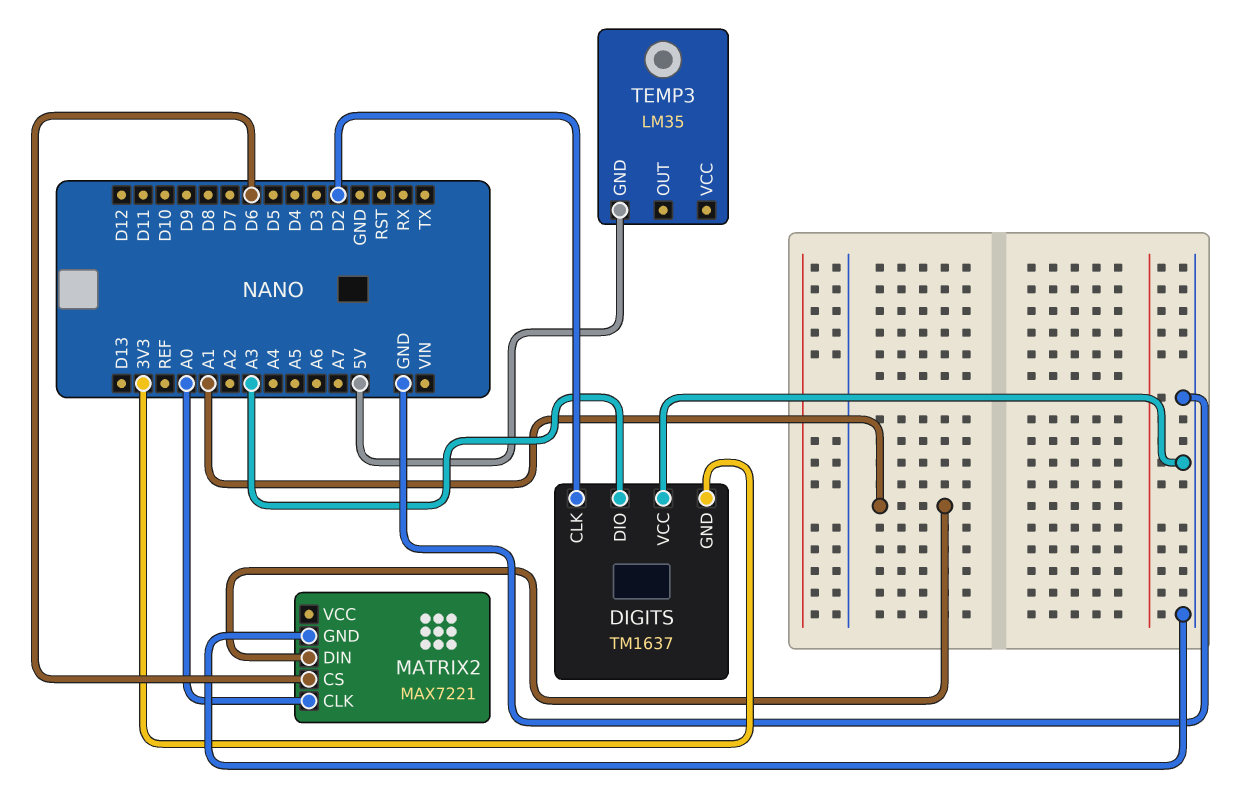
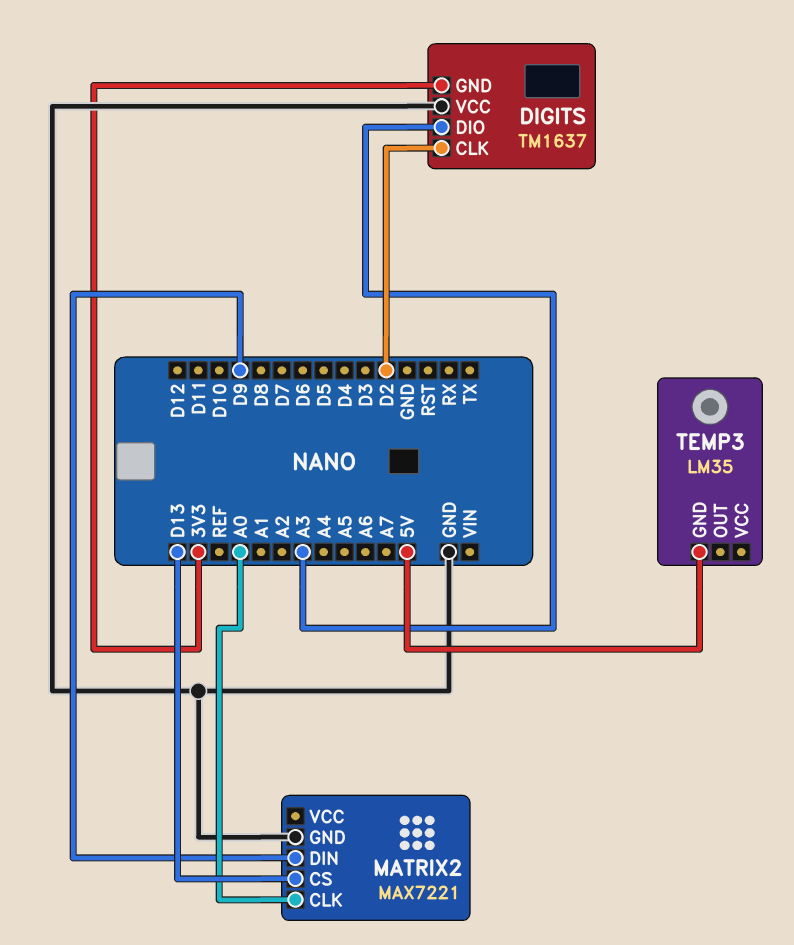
MATRIX2 pin CS: D6 -> D13
MATRIX2 pin DIN: A1 -> D9

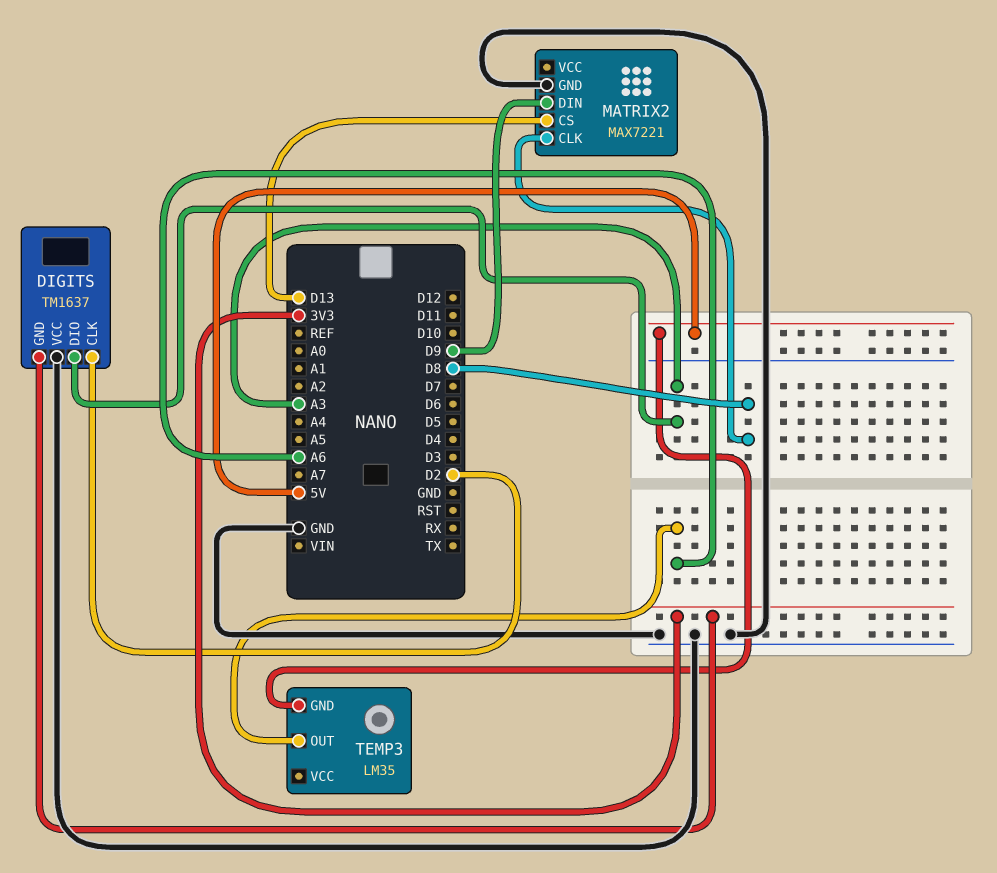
MATRIX2 pin CLK: A0 -> D8
TEMP3 pin OUT: none -> A6

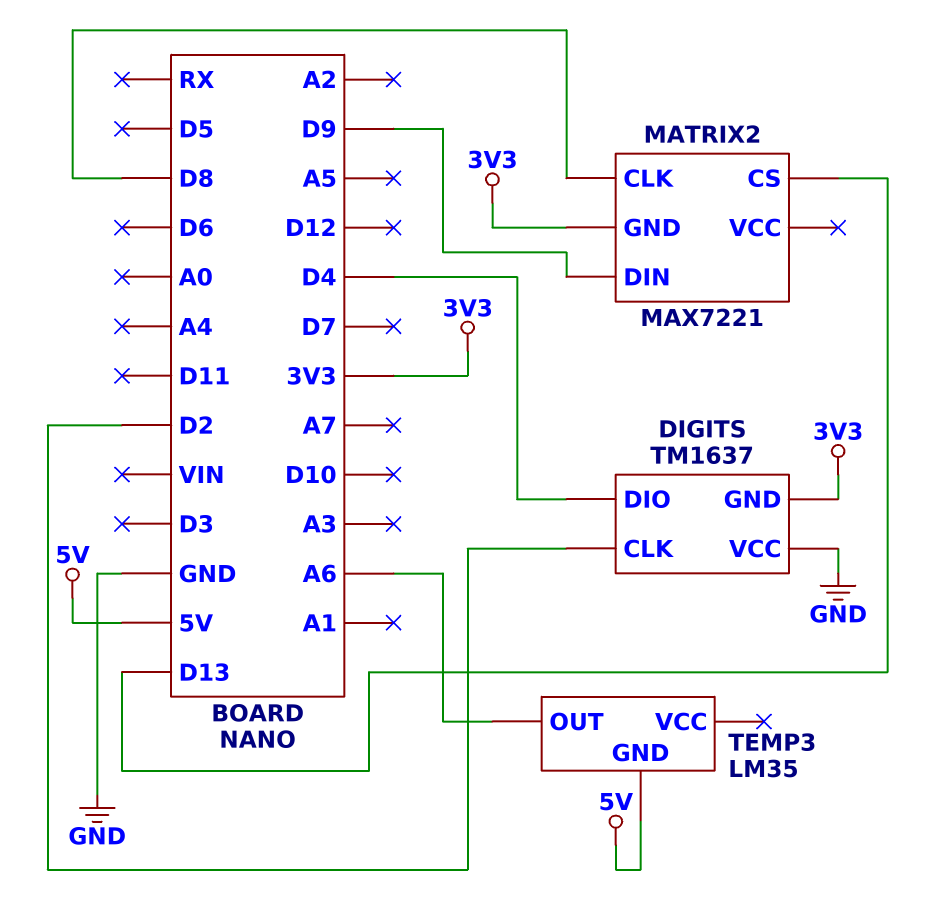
DIGITS pin DIO: A3 -> D4
MATRIX2 pin GND: GND -> 3V3

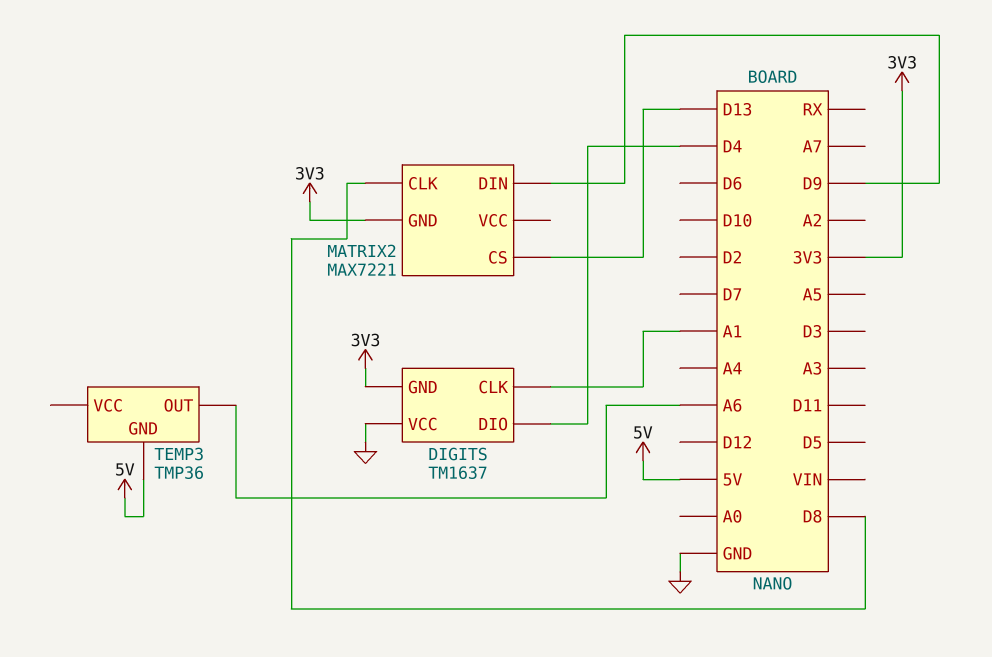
DIGITS pin CLK: D2 -> A1
TEMP3: LM35 -> TMP36

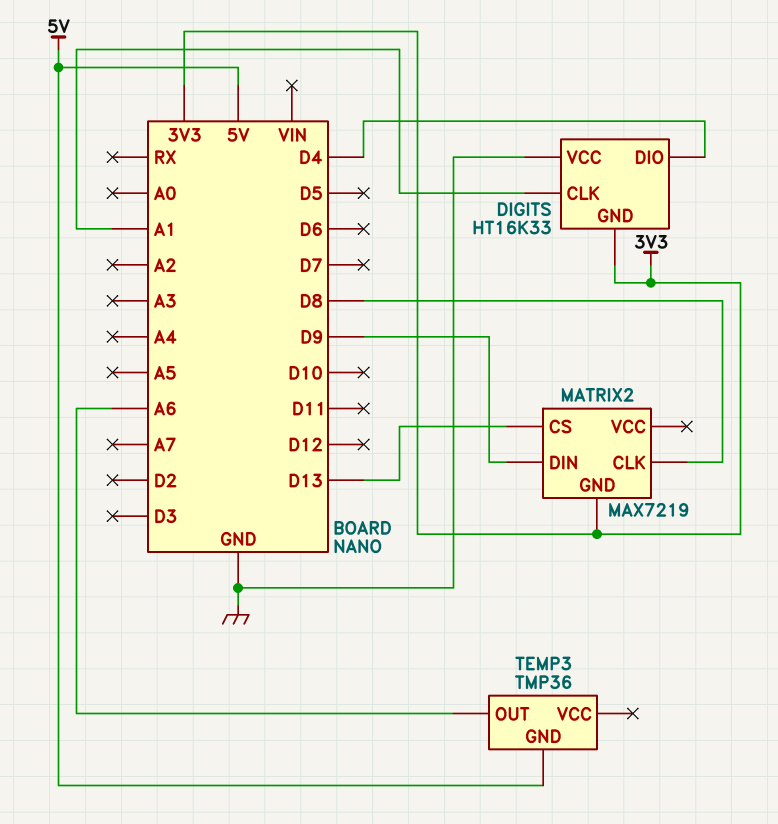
DIGITS: TM1637 -> HT16K33
MATRIX2: MAX7221 -> MAX7219

